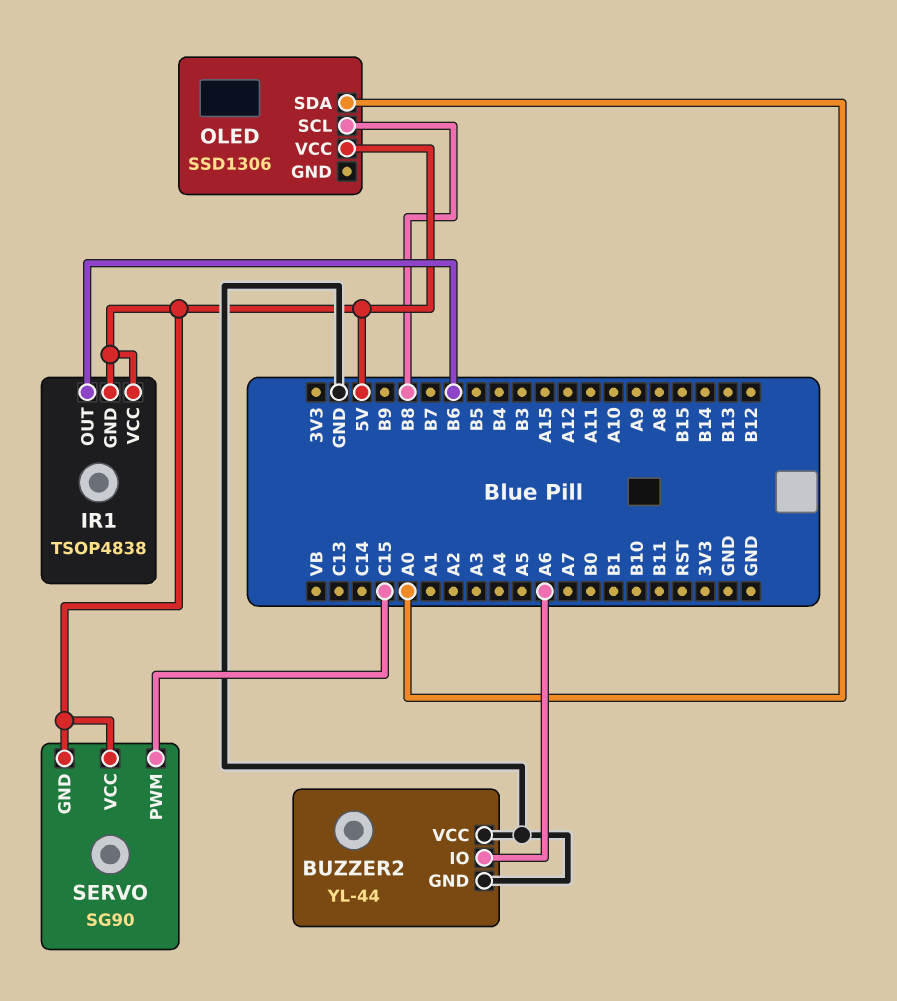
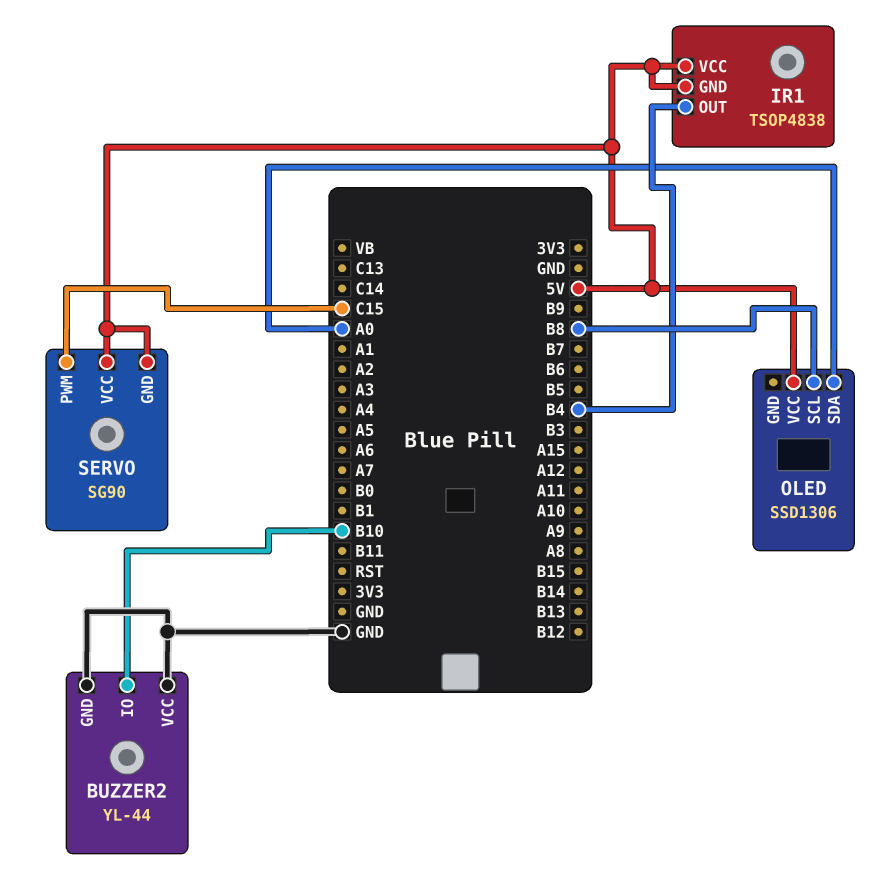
BUZZER2 pin IO: A6 -> B10
IR1 pin OUT: B6 -> B4

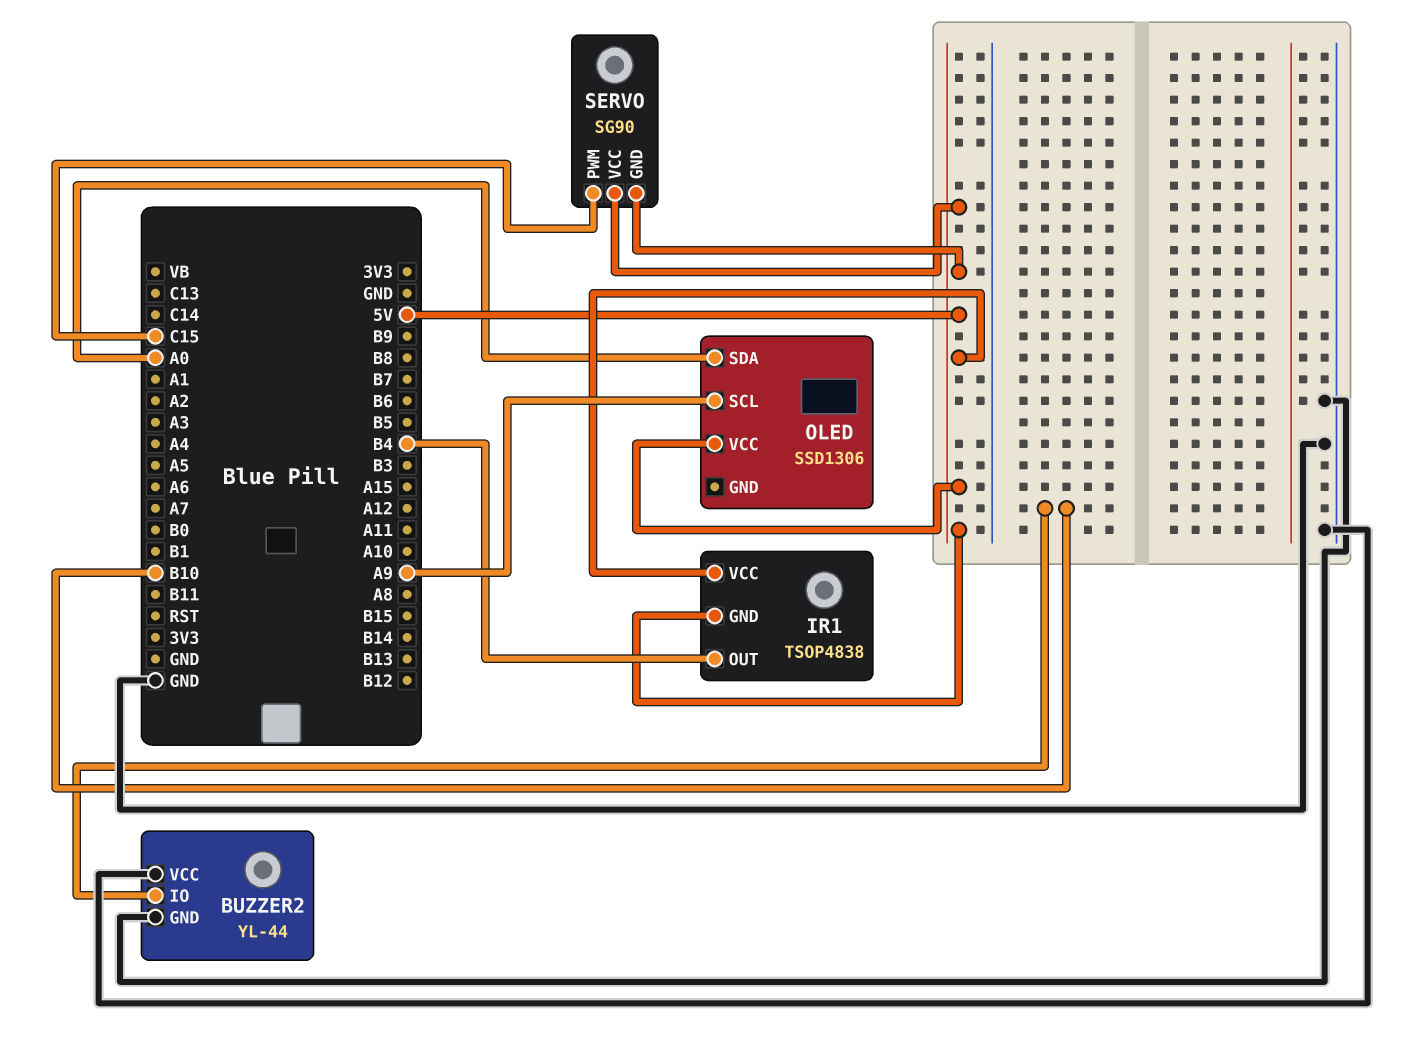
OLED pin SCL: B8 -> A9

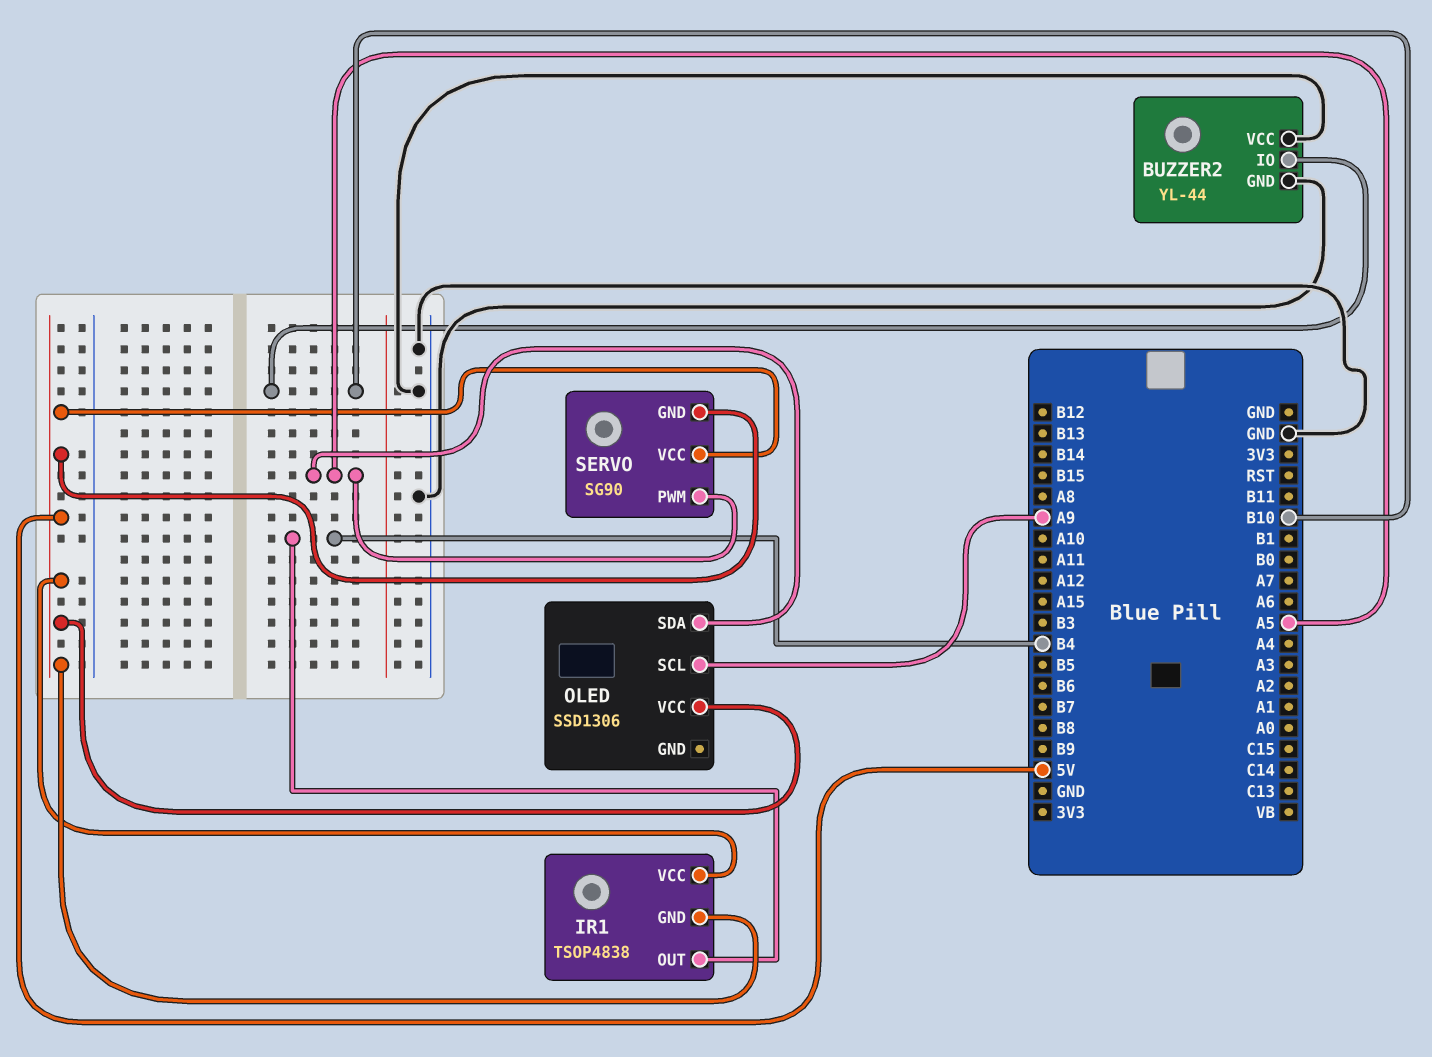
OLED pin SDA: A0 -> A5
SERVO pin PWM: C15 -> A5

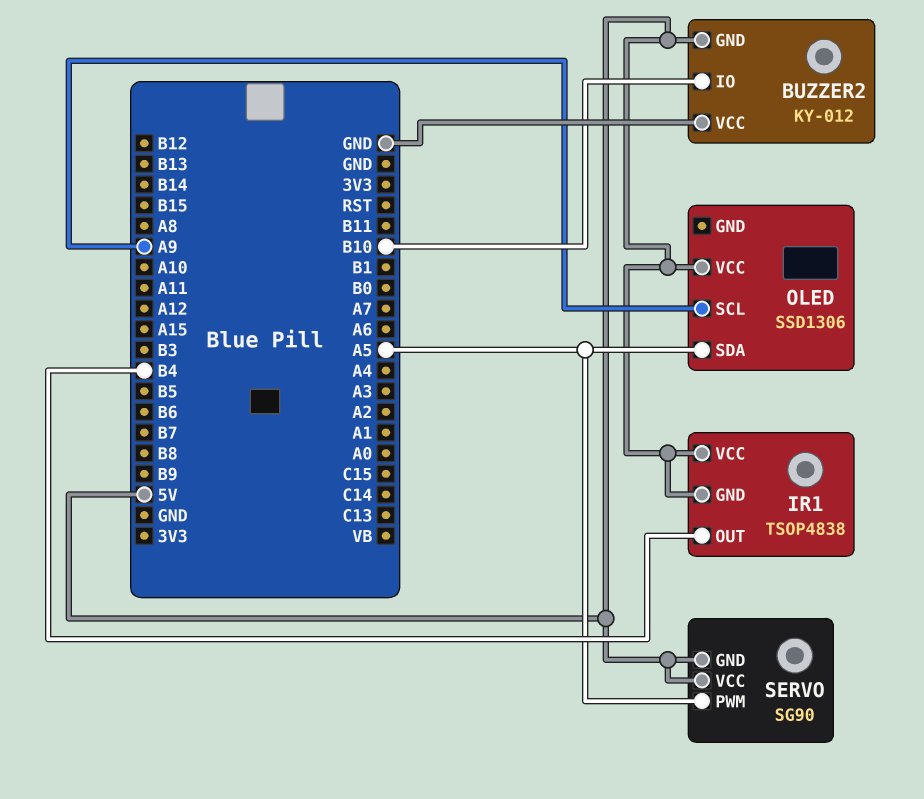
BUZZER2: YL-44 -> KY-012
BUZZER2 pin GND: GND -> 5V

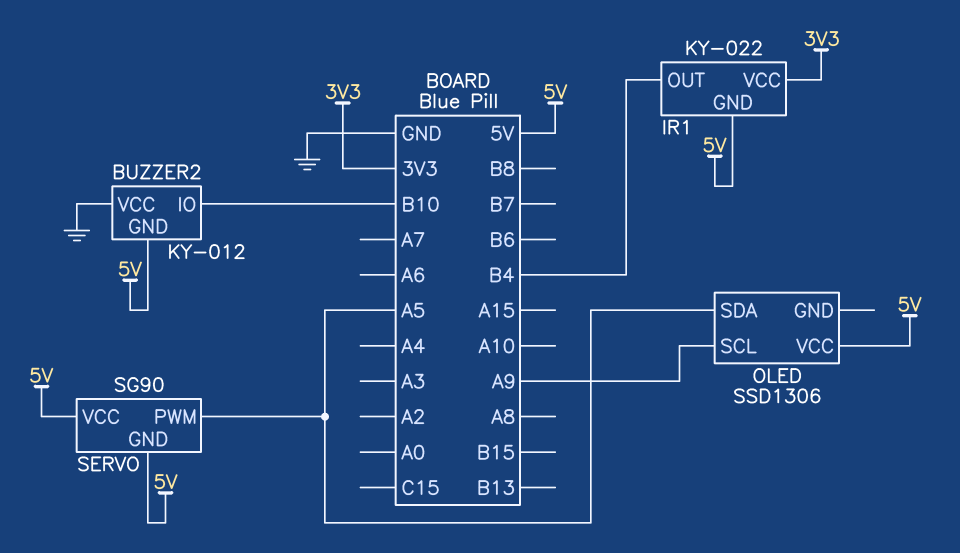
IR1: TSOP4838 -> KY-022
IR1 pin VCC: 5V -> 3V3

